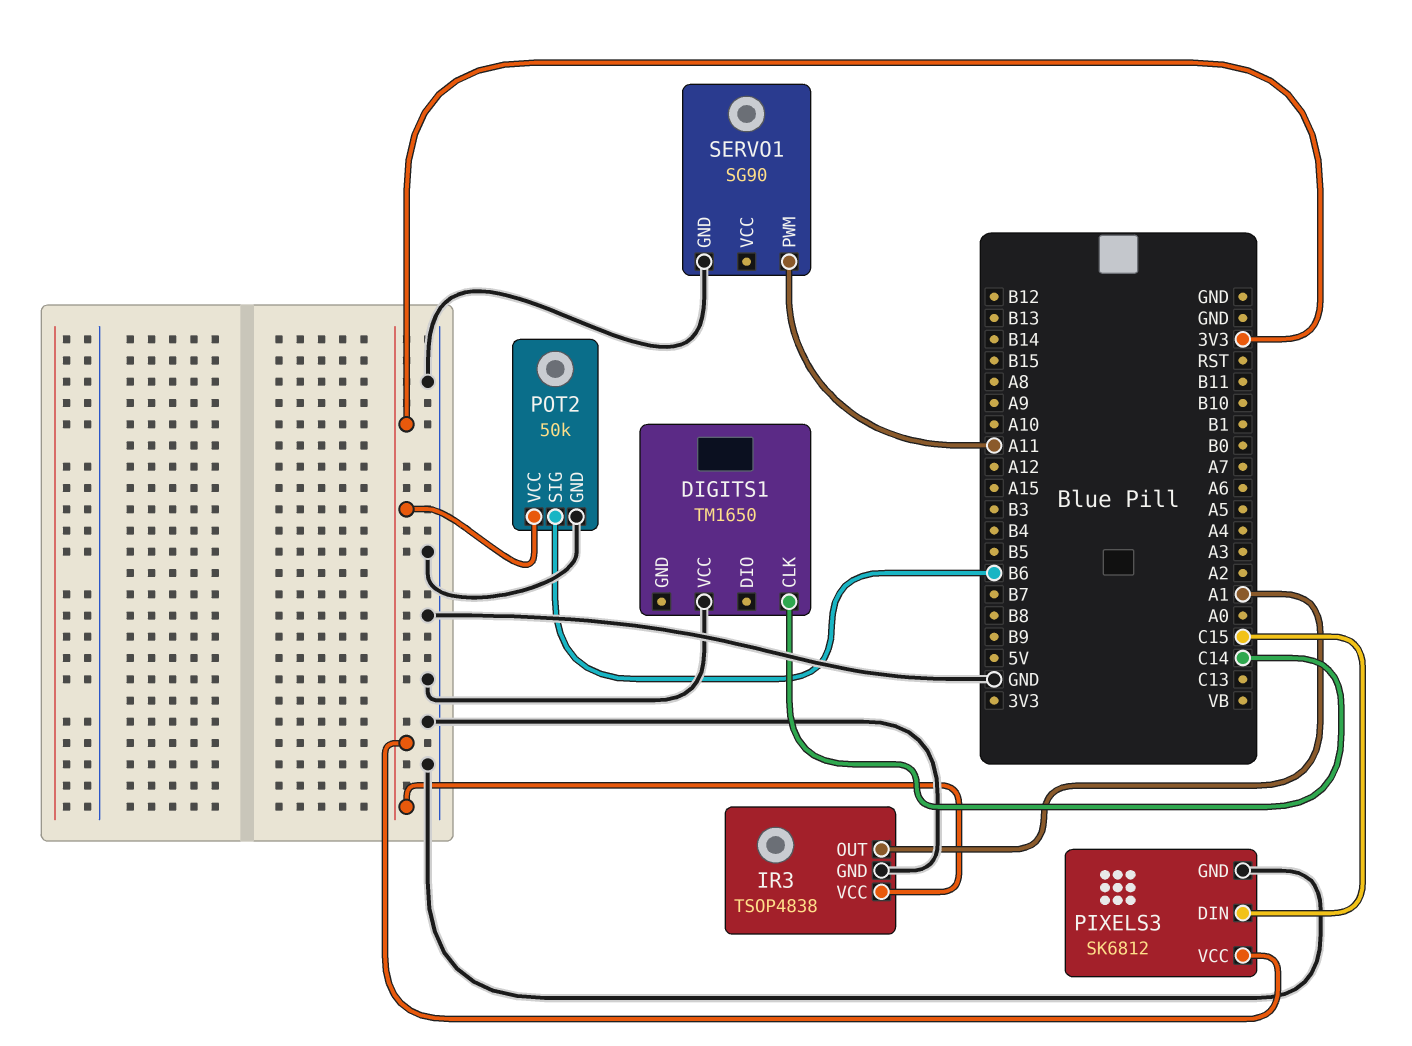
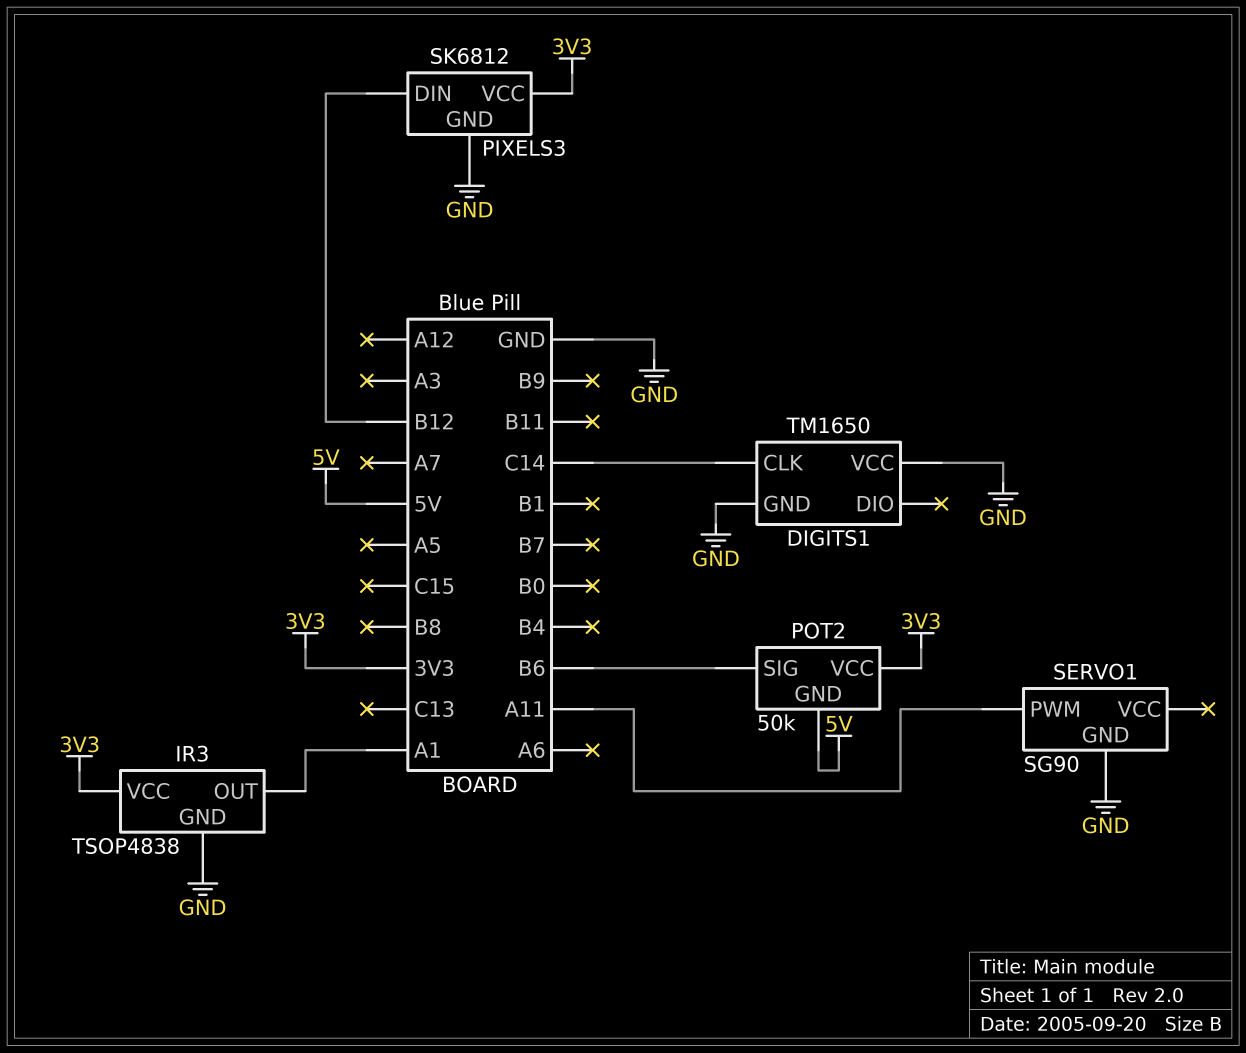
DIGITS1 pin GND: none -> GND
PIXELS3 pin DIN: C15 -> B12
POT2 pin GND: GND -> 5V

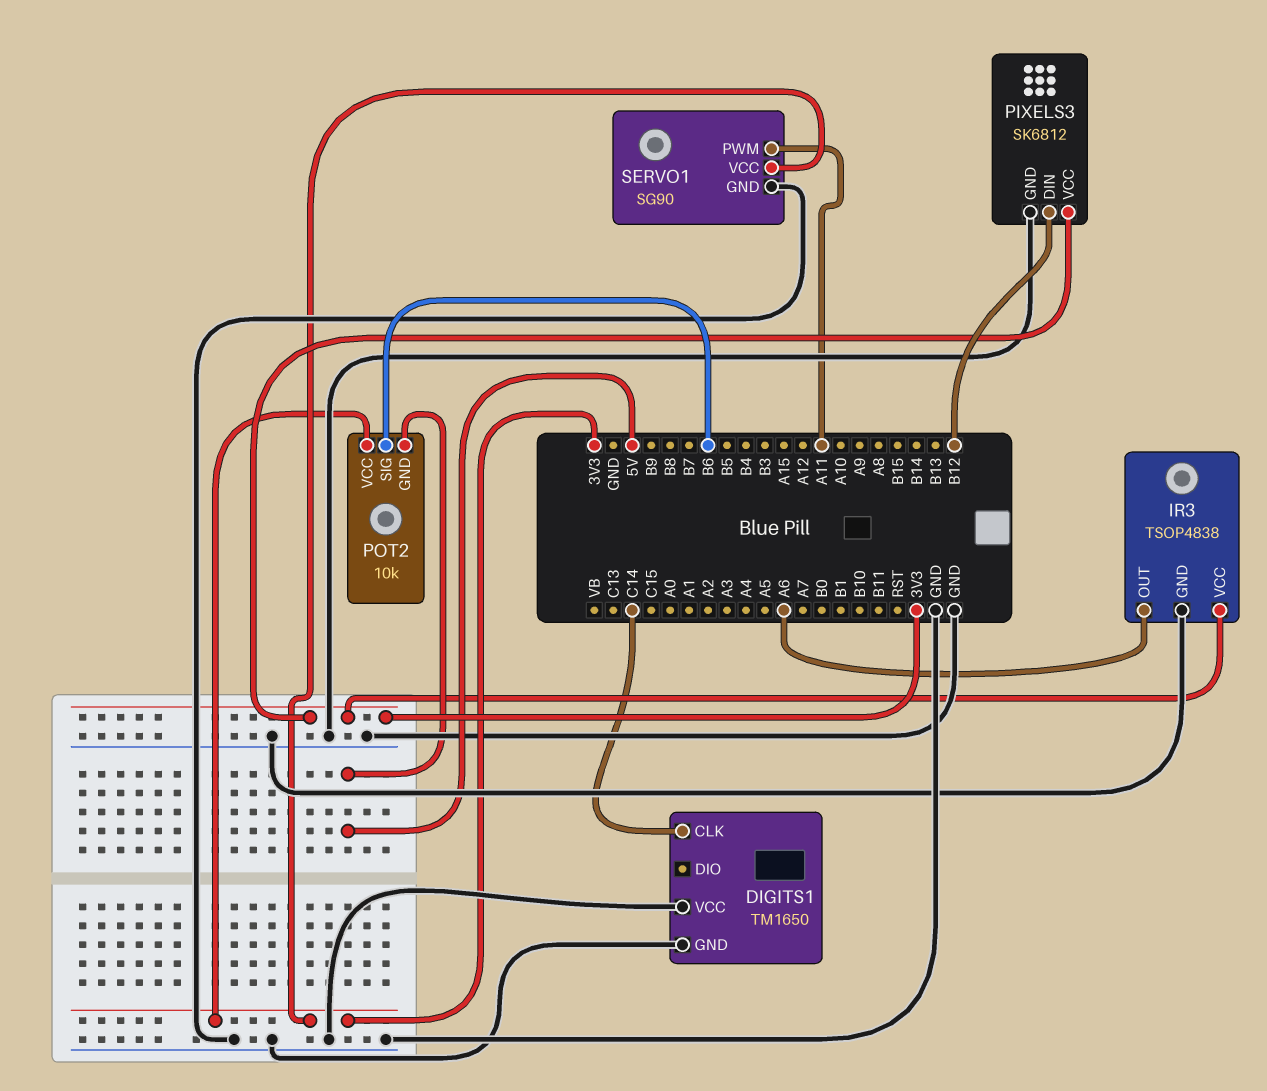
IR3 pin OUT: A1 -> A6
POT2: 50k -> 10k
SERVO1 pin VCC: none -> 3V3

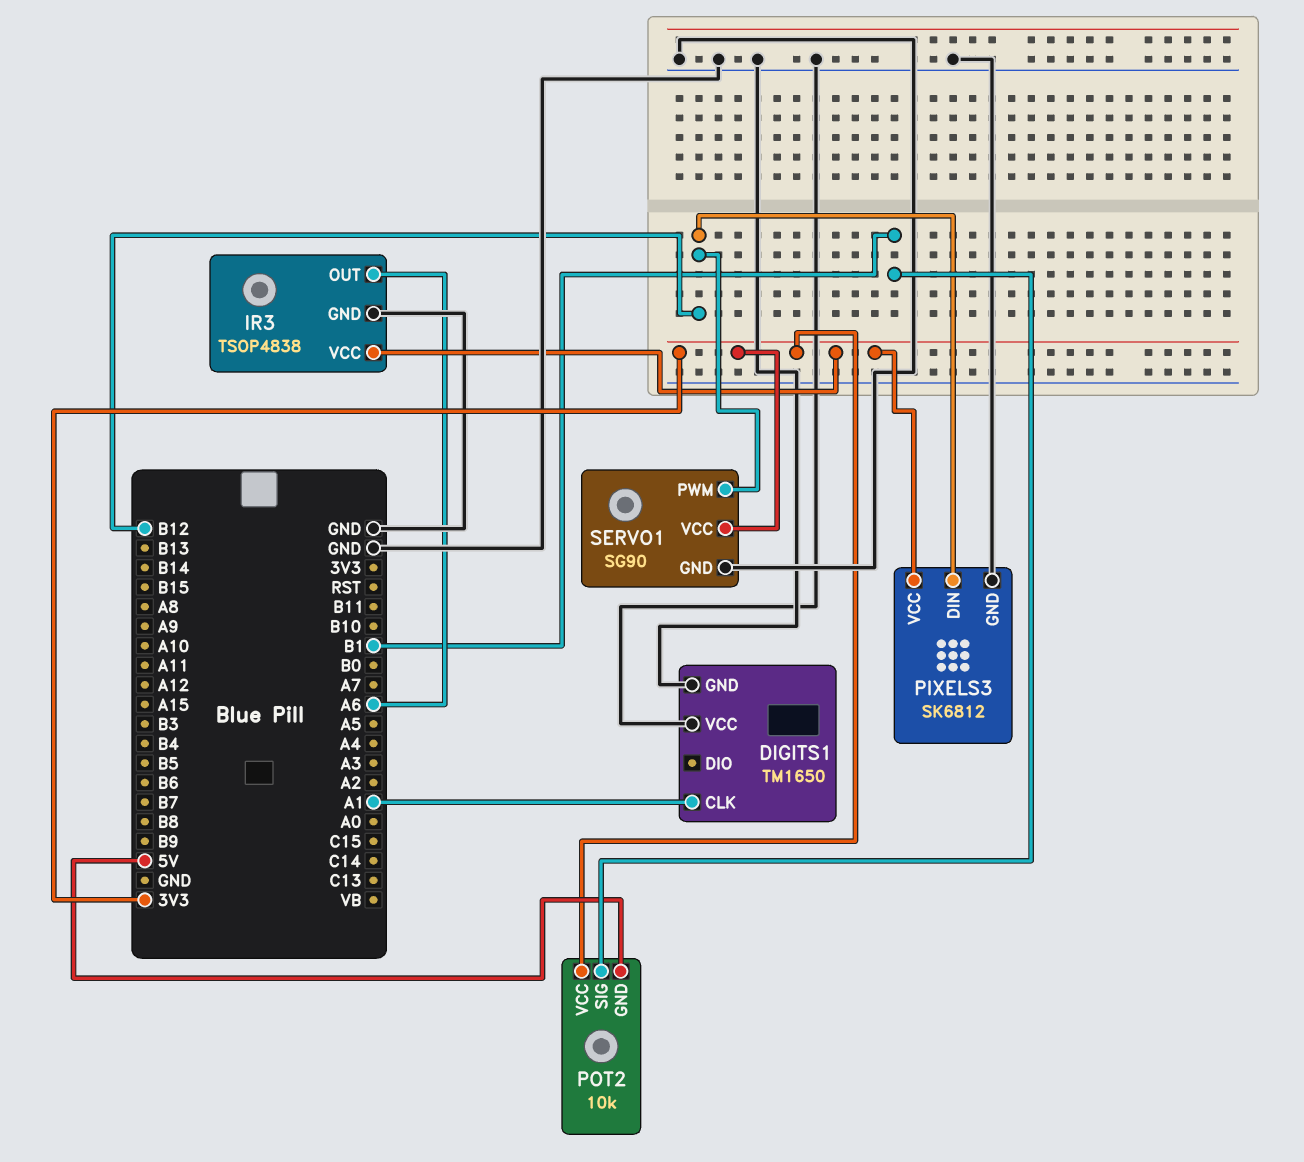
DIGITS1 pin CLK: C14 -> A1
POT2 pin SIG: B6 -> B1
SERVO1 pin PWM: A11 -> B12

